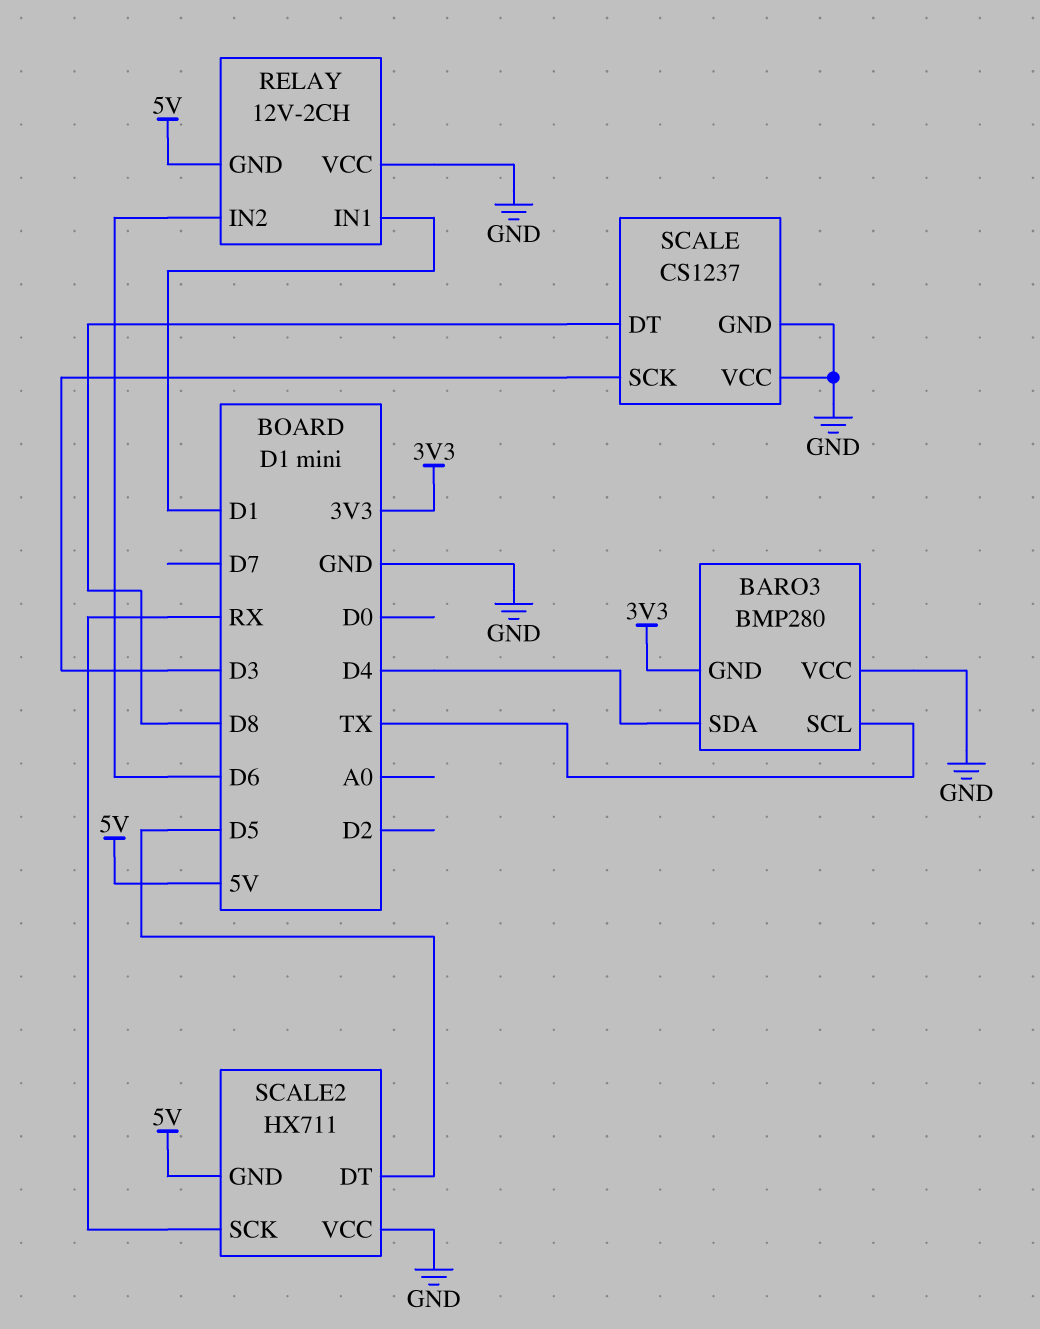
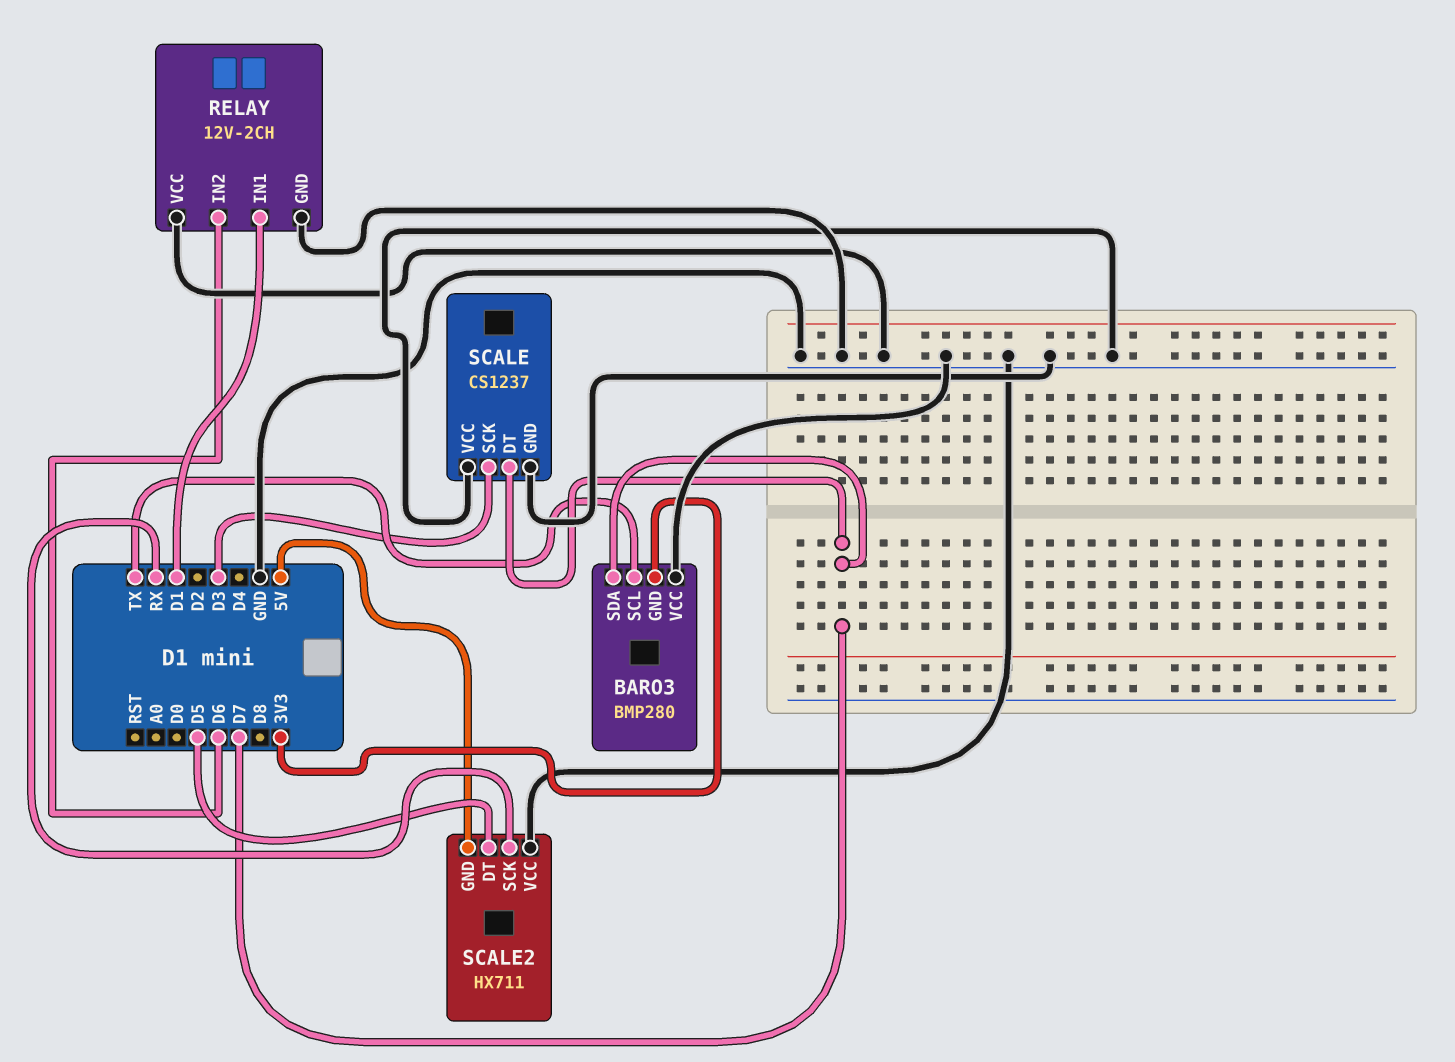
BARO3 pin SDA: D4 -> D7
RELAY pin GND: 5V -> GND
SCALE pin DT: D8 -> D7

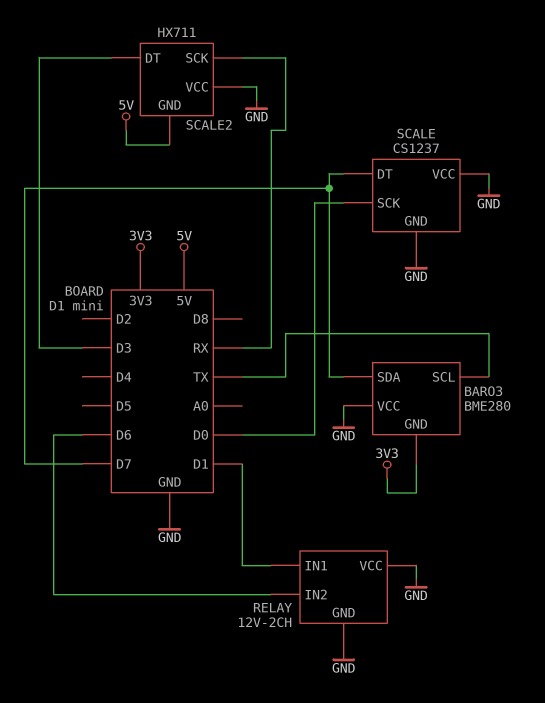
BARO3: BMP280 -> BME280
SCALE pin SCK: D3 -> D0
SCALE2 pin DT: D5 -> D3

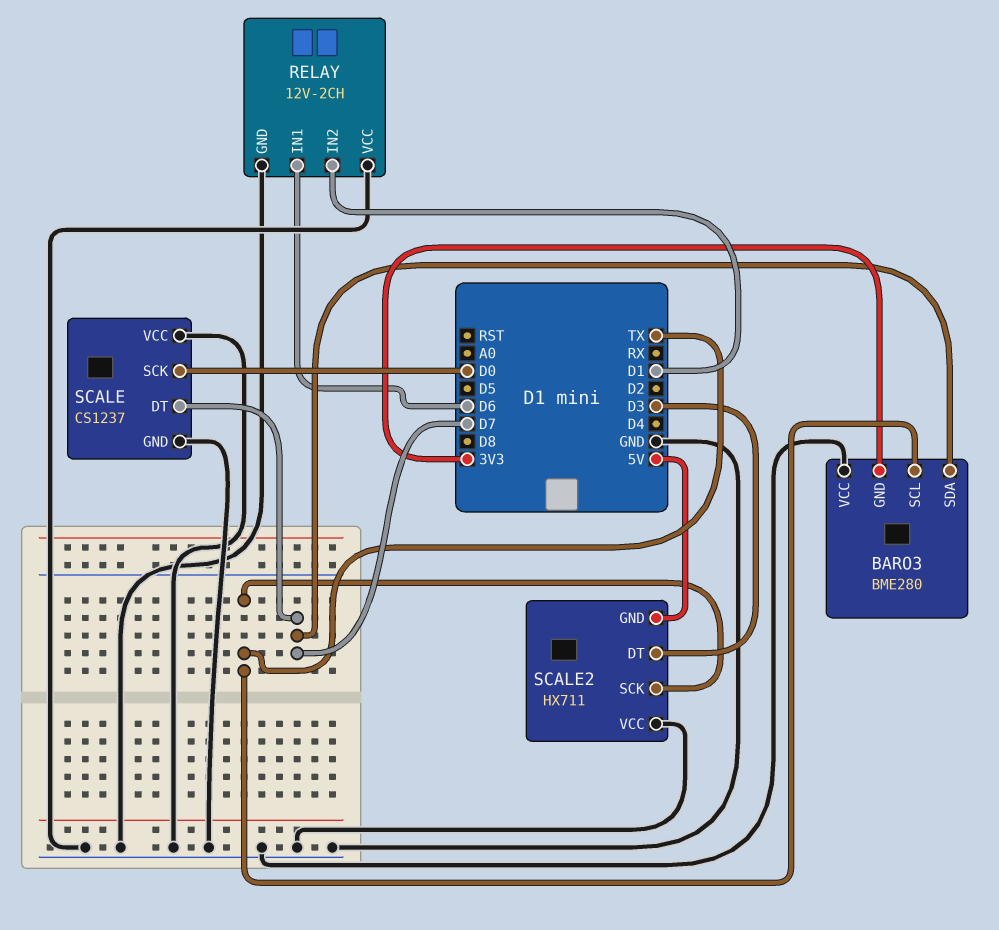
RELAY pin IN1: D1 -> D6
RELAY pin IN2: D6 -> D1
SCALE2 pin SCK: RX -> TX

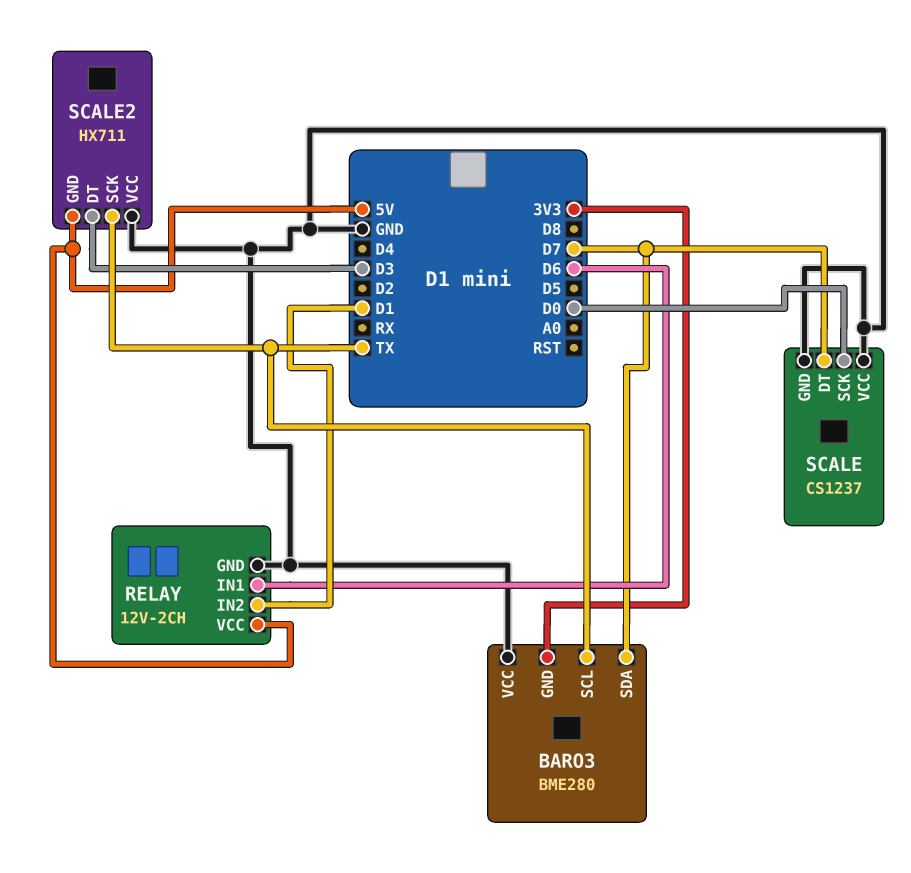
RELAY pin VCC: GND -> 5V

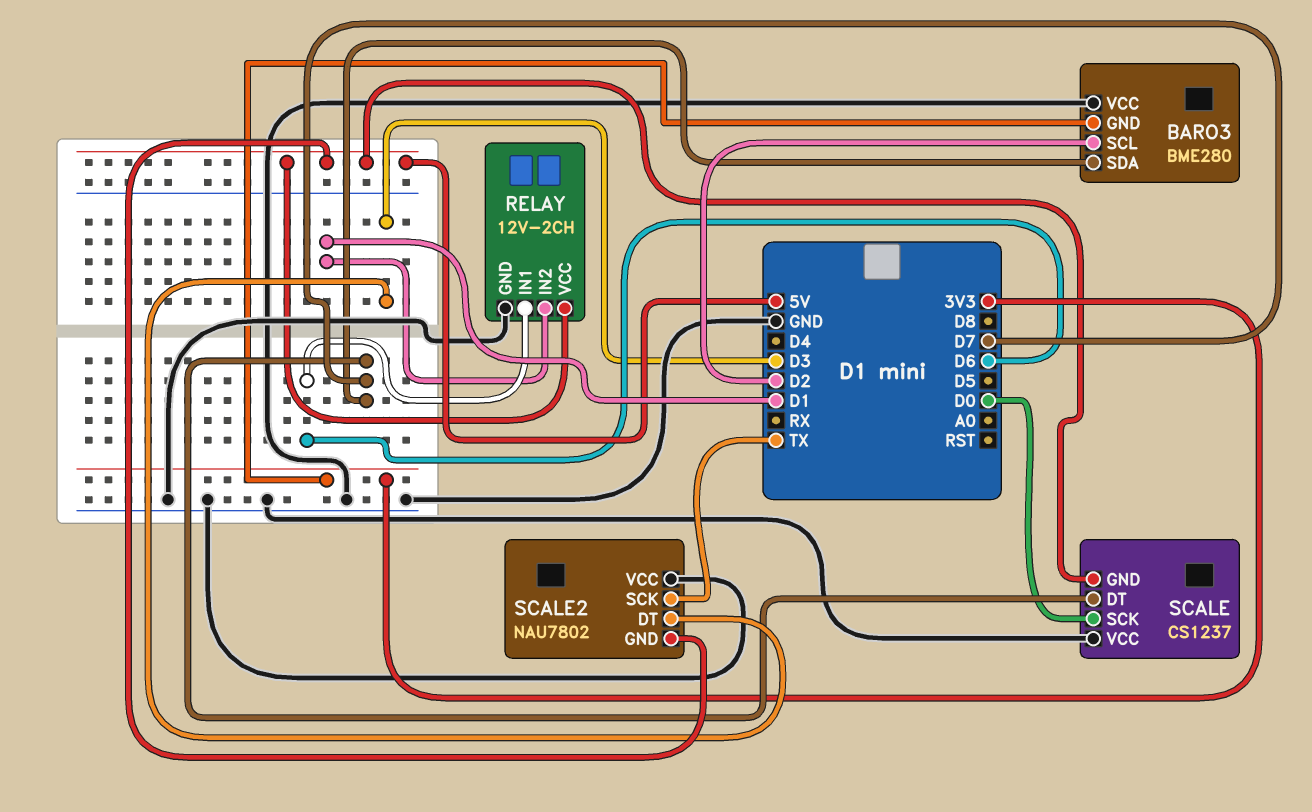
BARO3 pin SCL: TX -> D2
SCALE pin GND: GND -> 5V
SCALE2: HX711 -> NAU7802

